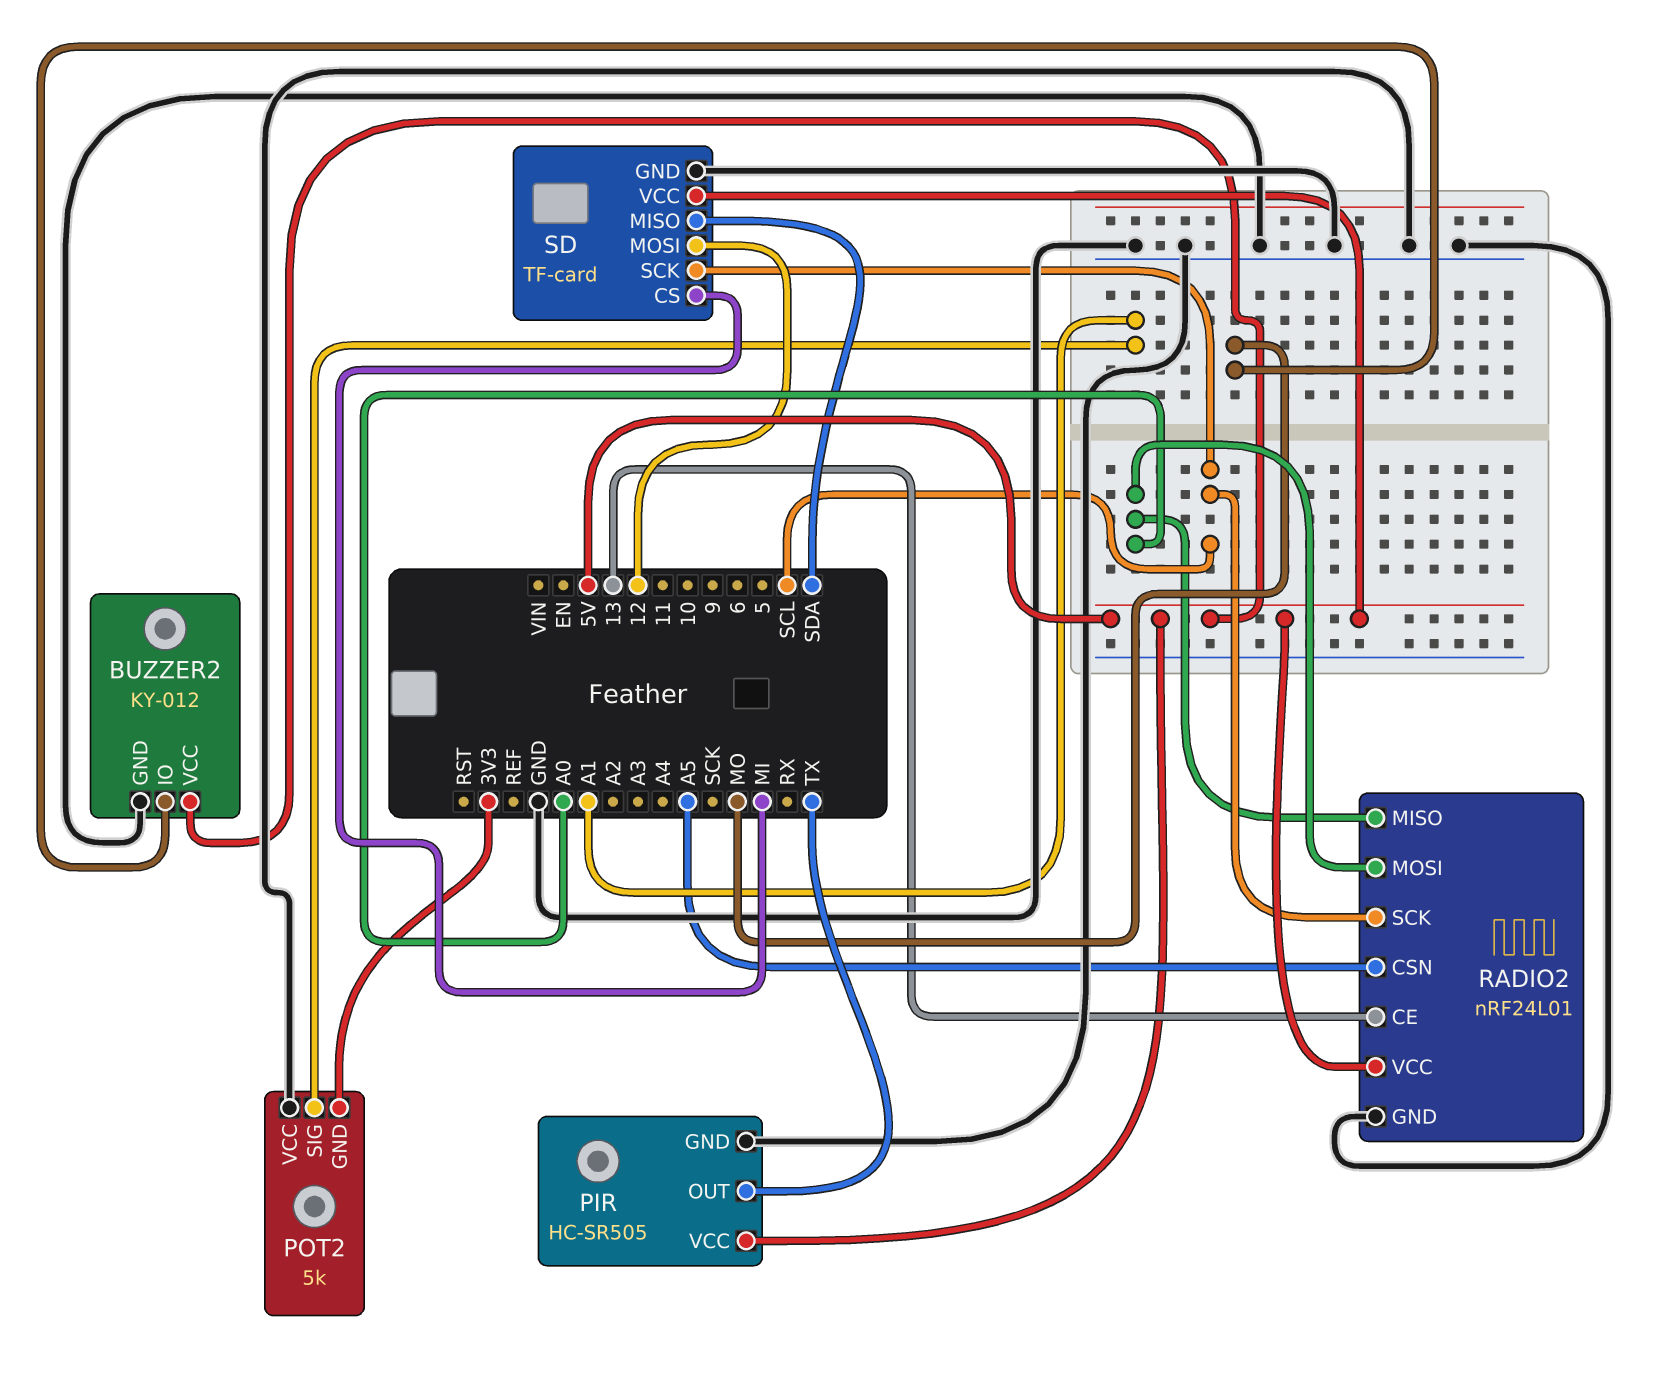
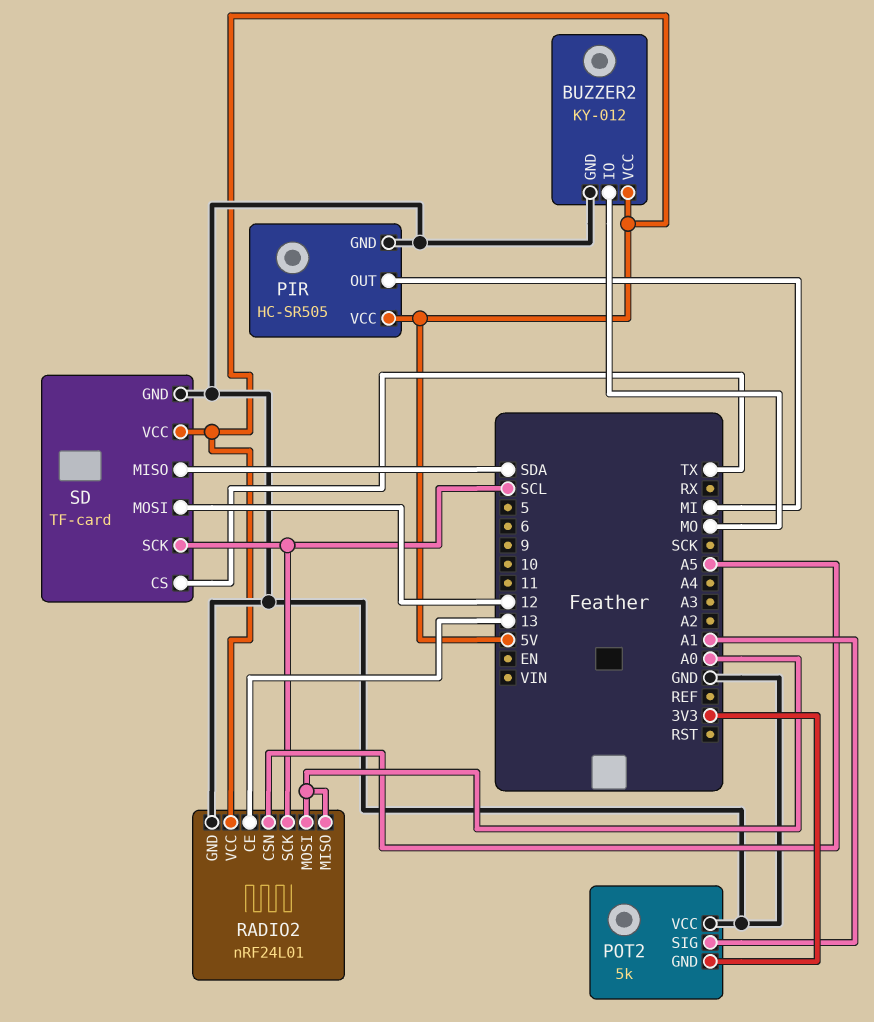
PIR pin OUT: TX -> MI
SD pin CS: MI -> TX

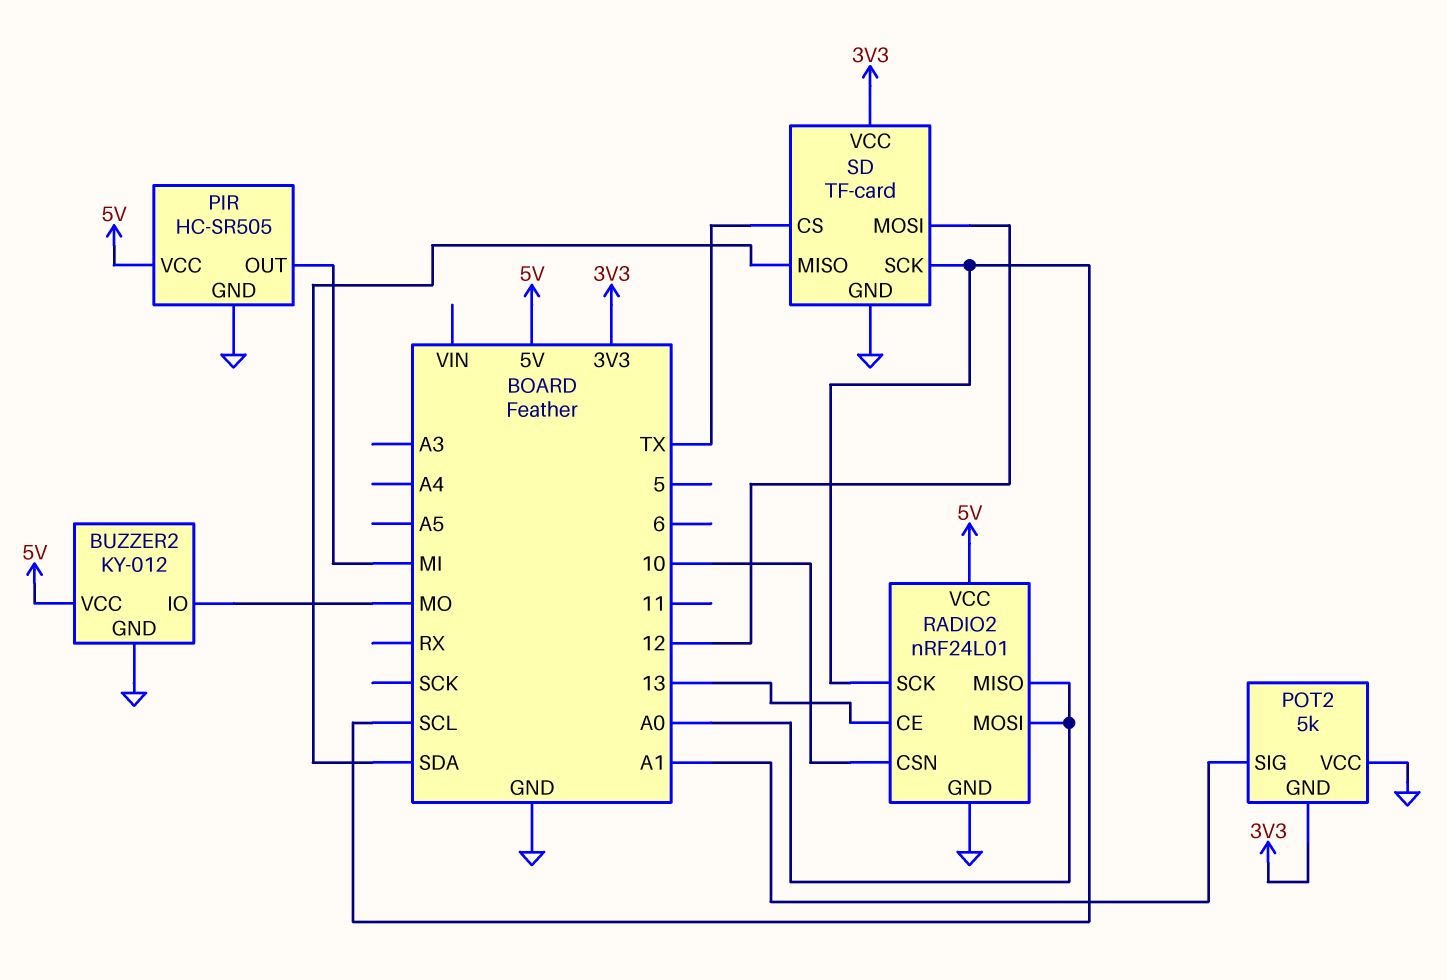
RADIO2 pin CSN: A5 -> 10
SD pin VCC: 5V -> 3V3

